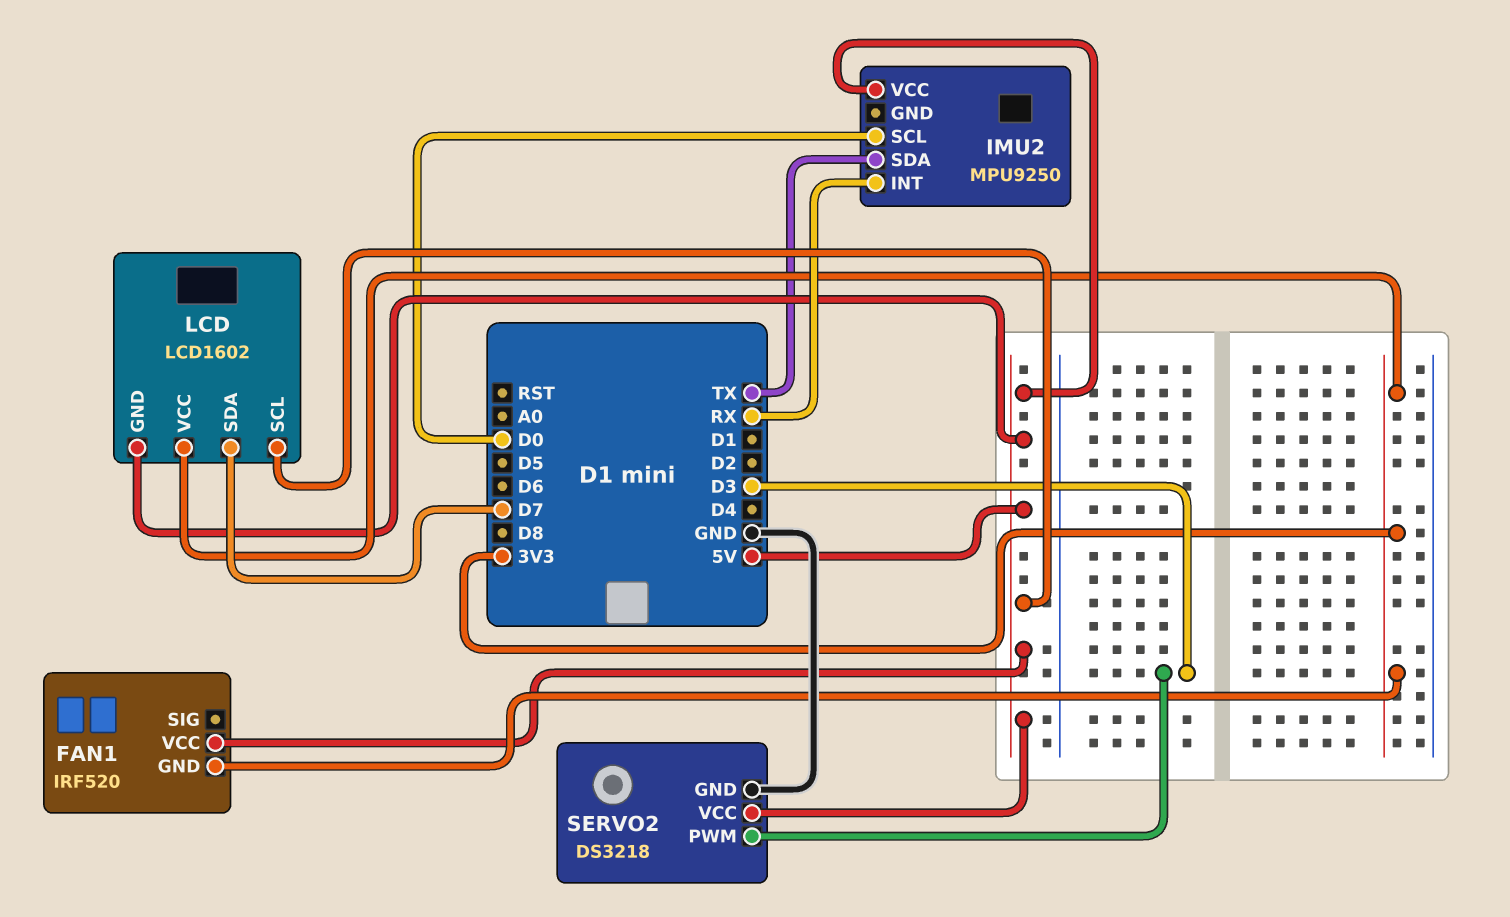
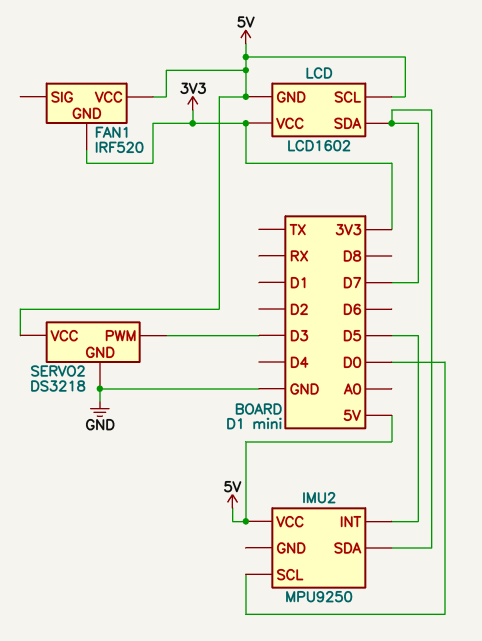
IMU2 pin INT: RX -> D5
IMU2 pin SDA: TX -> D7

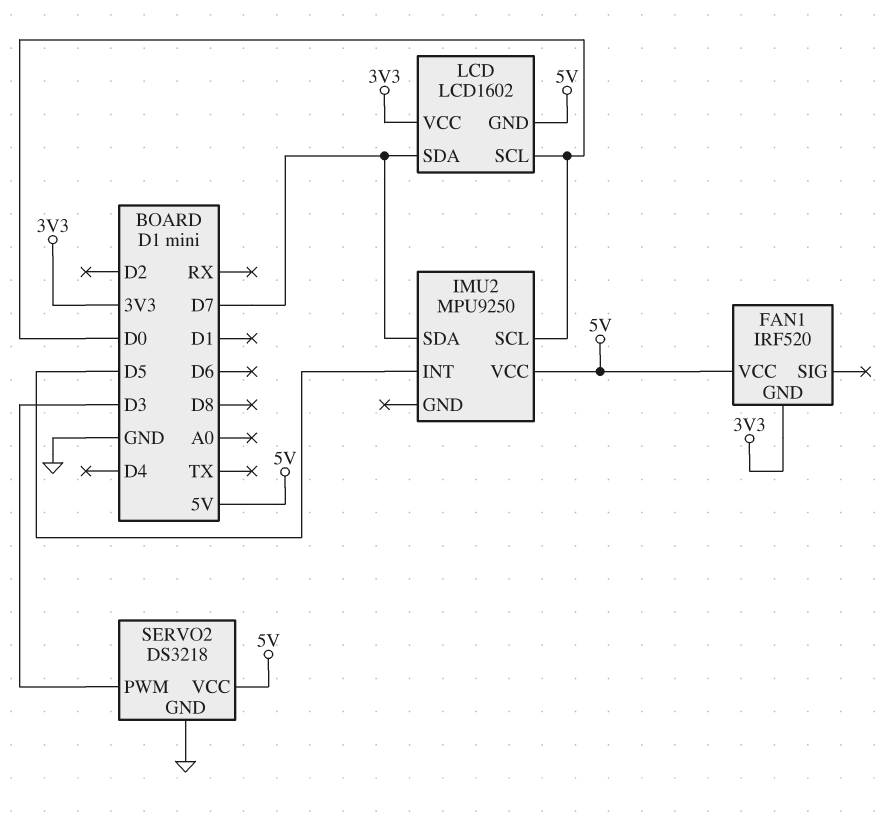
LCD pin SCL: 5V -> D0

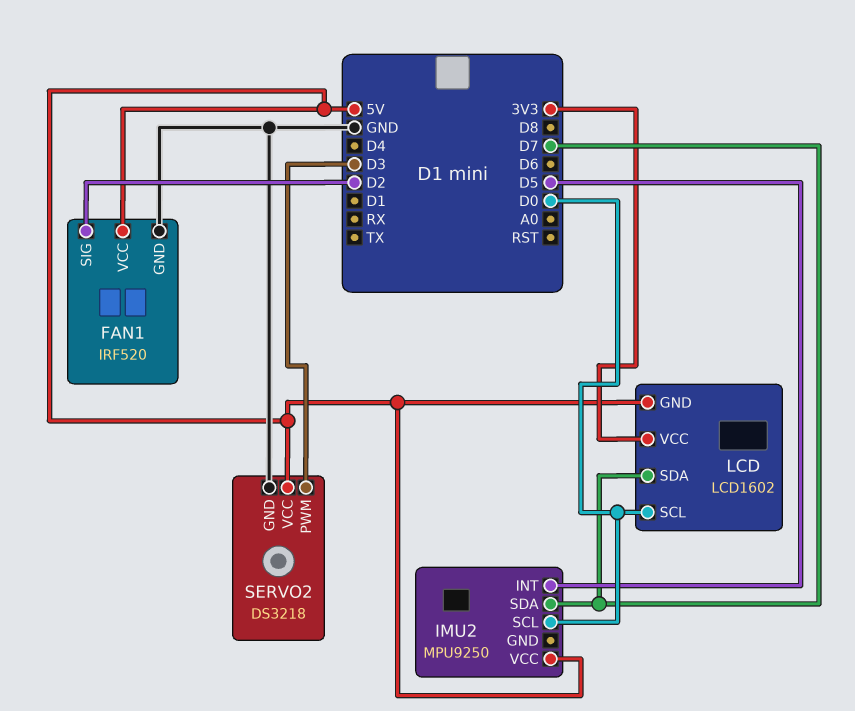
FAN1 pin GND: 3V3 -> GND
FAN1 pin SIG: none -> D2

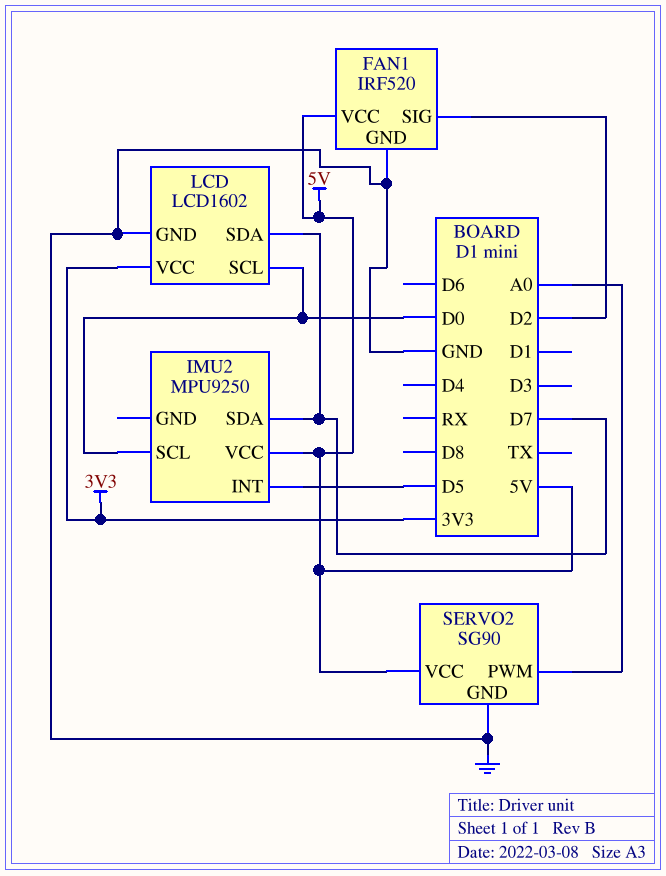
LCD pin GND: 5V -> GND
SERVO2: DS3218 -> SG90
SERVO2 pin PWM: D3 -> A0

